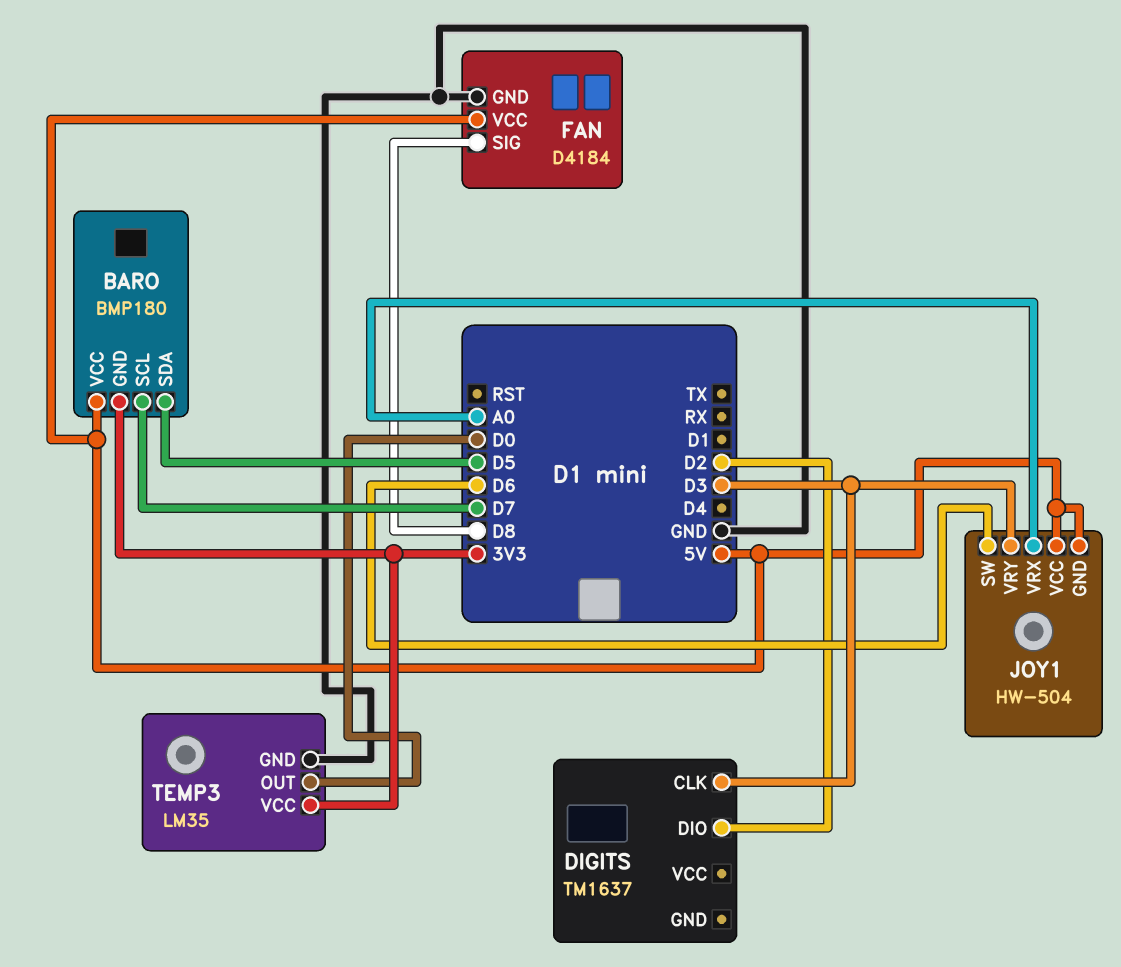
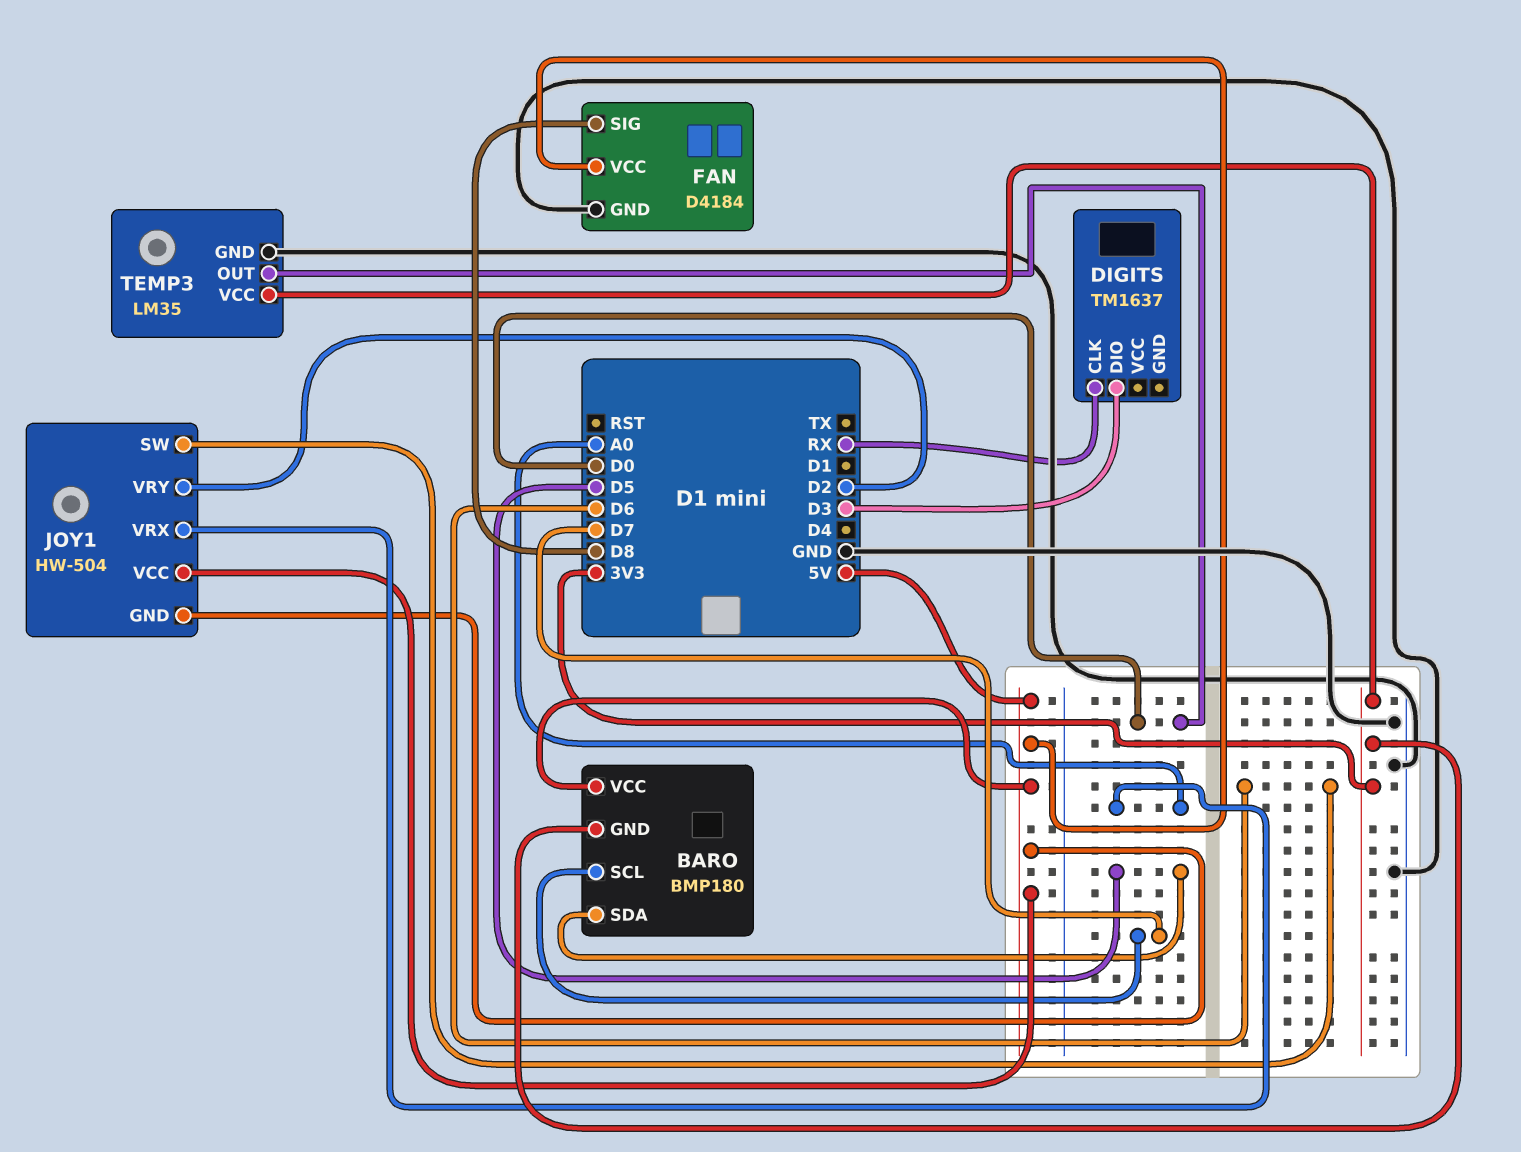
DIGITS pin CLK: D3 -> RX
DIGITS pin DIO: D2 -> D3
JOY1 pin VRY: D3 -> D2

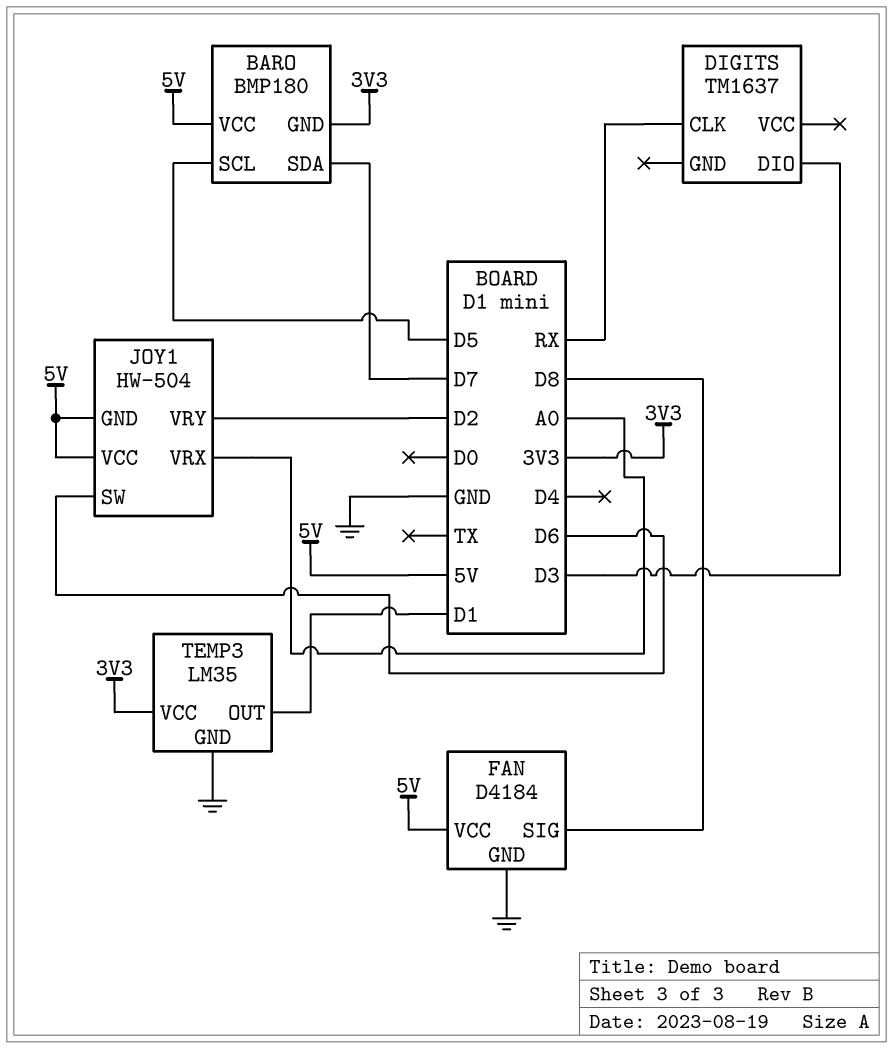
BARO pin SCL: D7 -> D5
BARO pin SDA: D5 -> D7
TEMP3 pin OUT: D0 -> D1

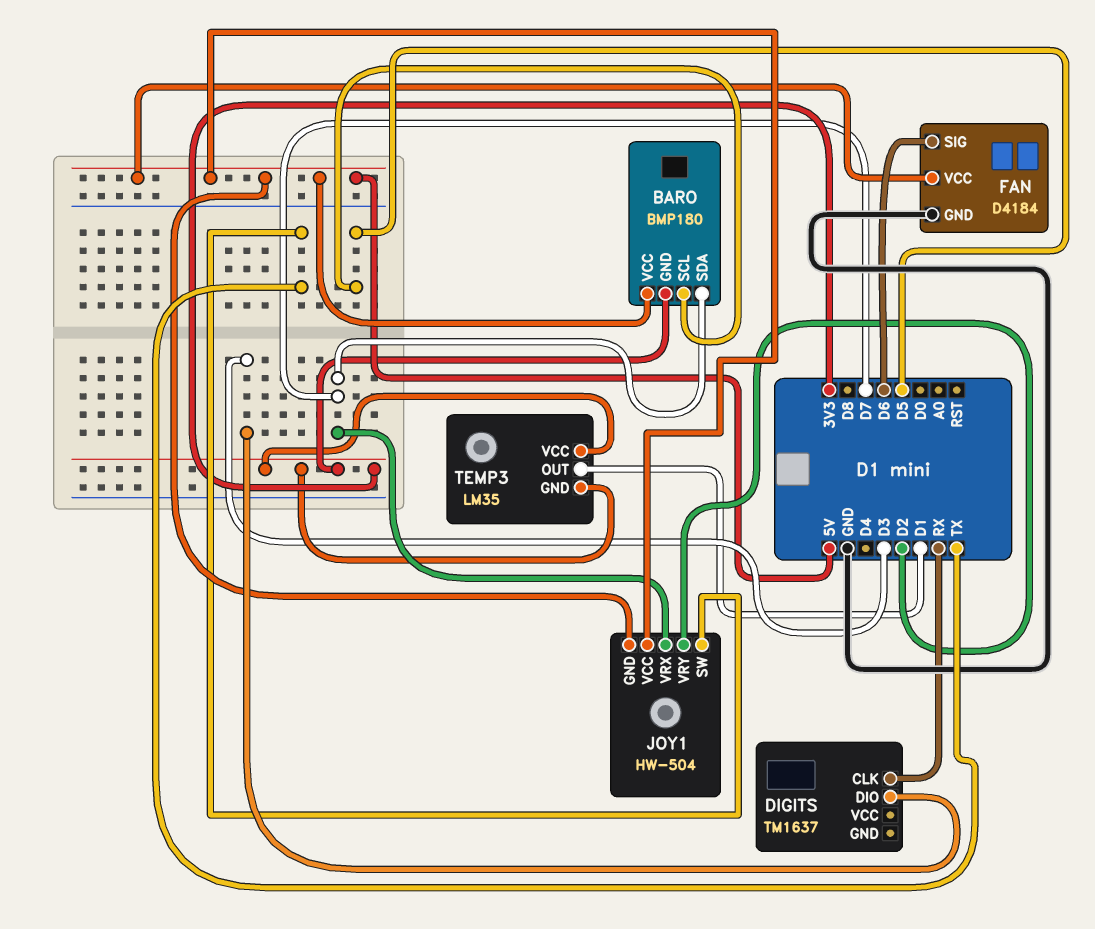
FAN pin SIG: D8 -> D6
JOY1 pin SW: D6 -> TX
JOY1 pin VRX: A0 -> D7
TEMP3 pin GND: GND -> 3V3

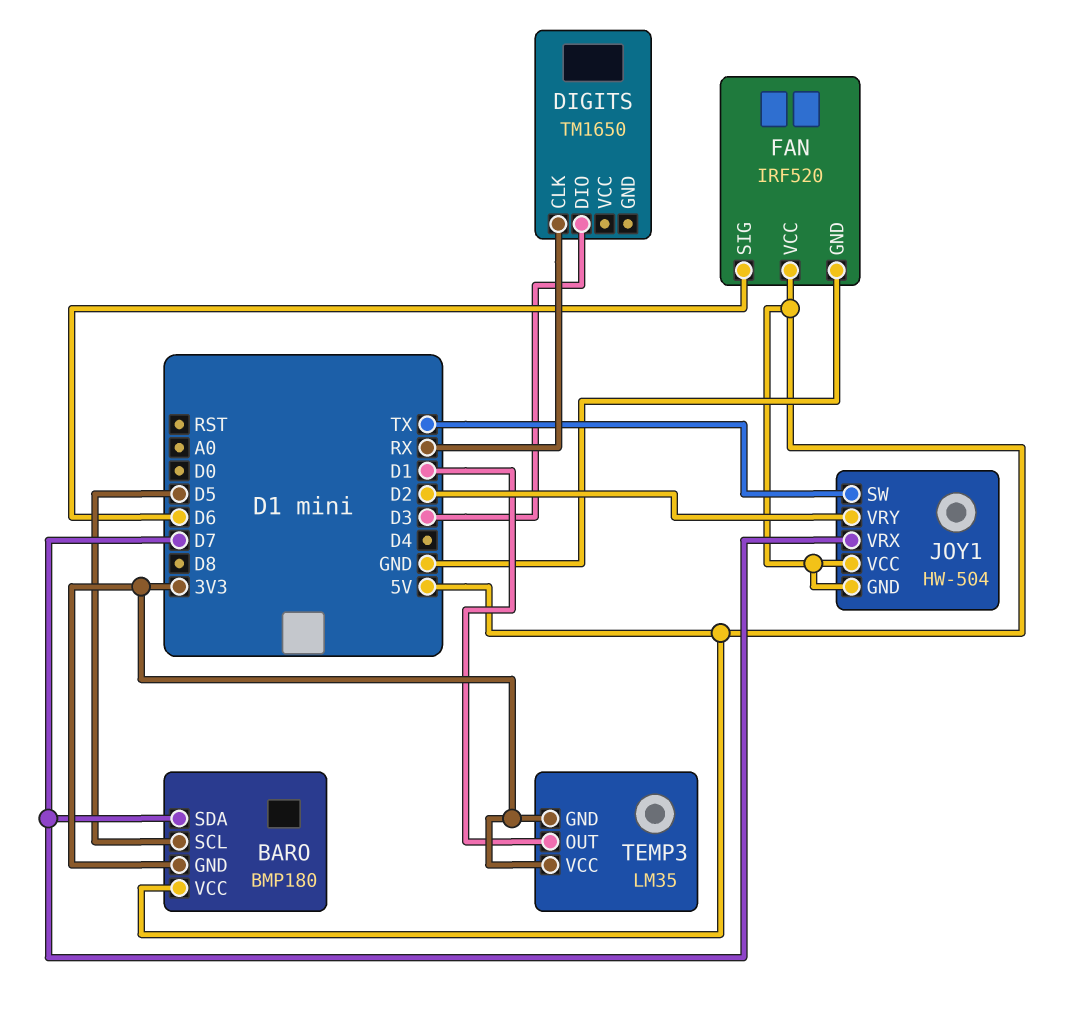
DIGITS: TM1637 -> TM1650
FAN: D4184 -> IRF520

